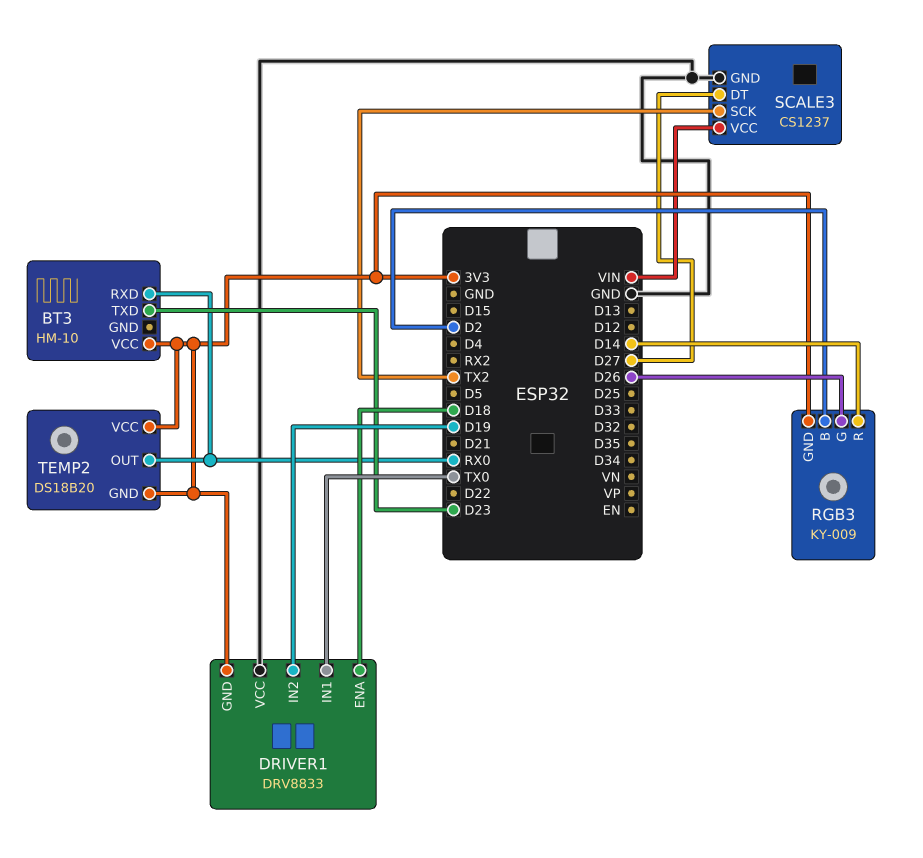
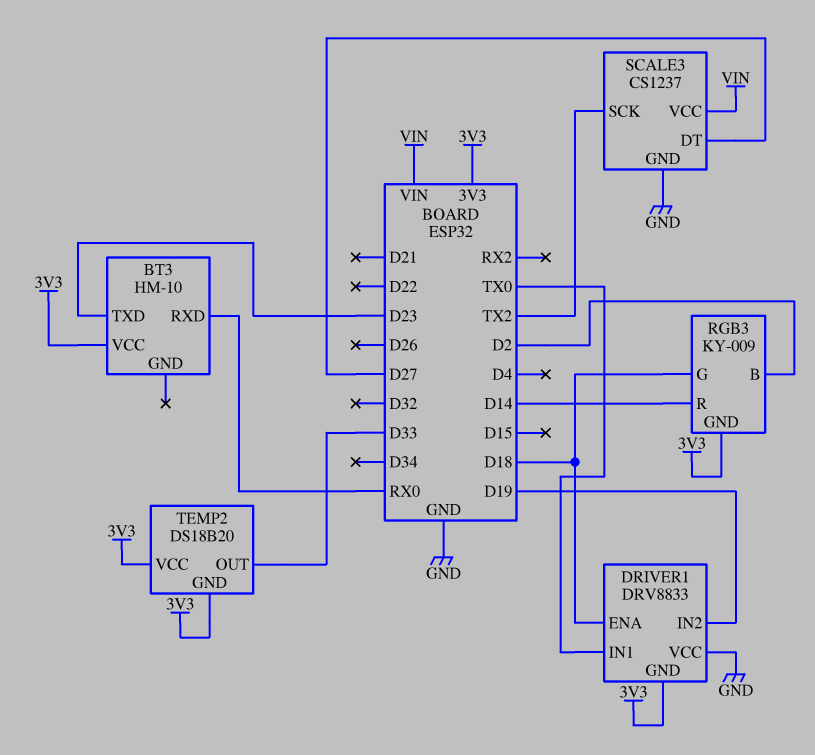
RGB3 pin G: D26 -> D18
TEMP2 pin OUT: RX0 -> D33

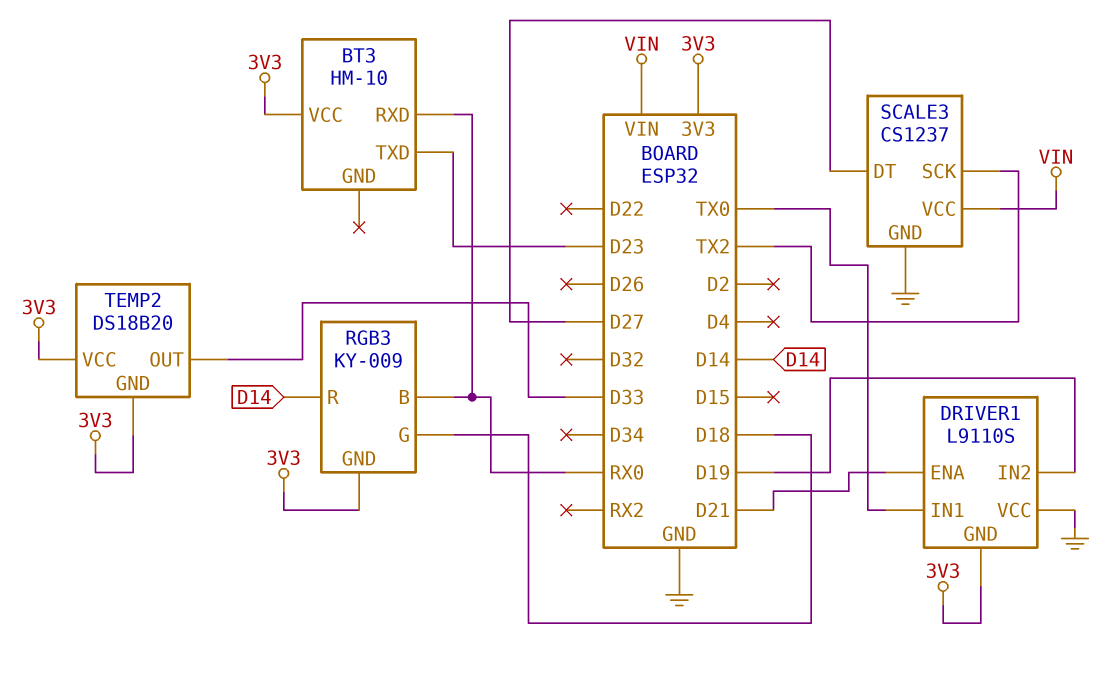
DRIVER1: DRV8833 -> L9110S
DRIVER1 pin ENA: D18 -> D21
RGB3 pin B: D2 -> RX0

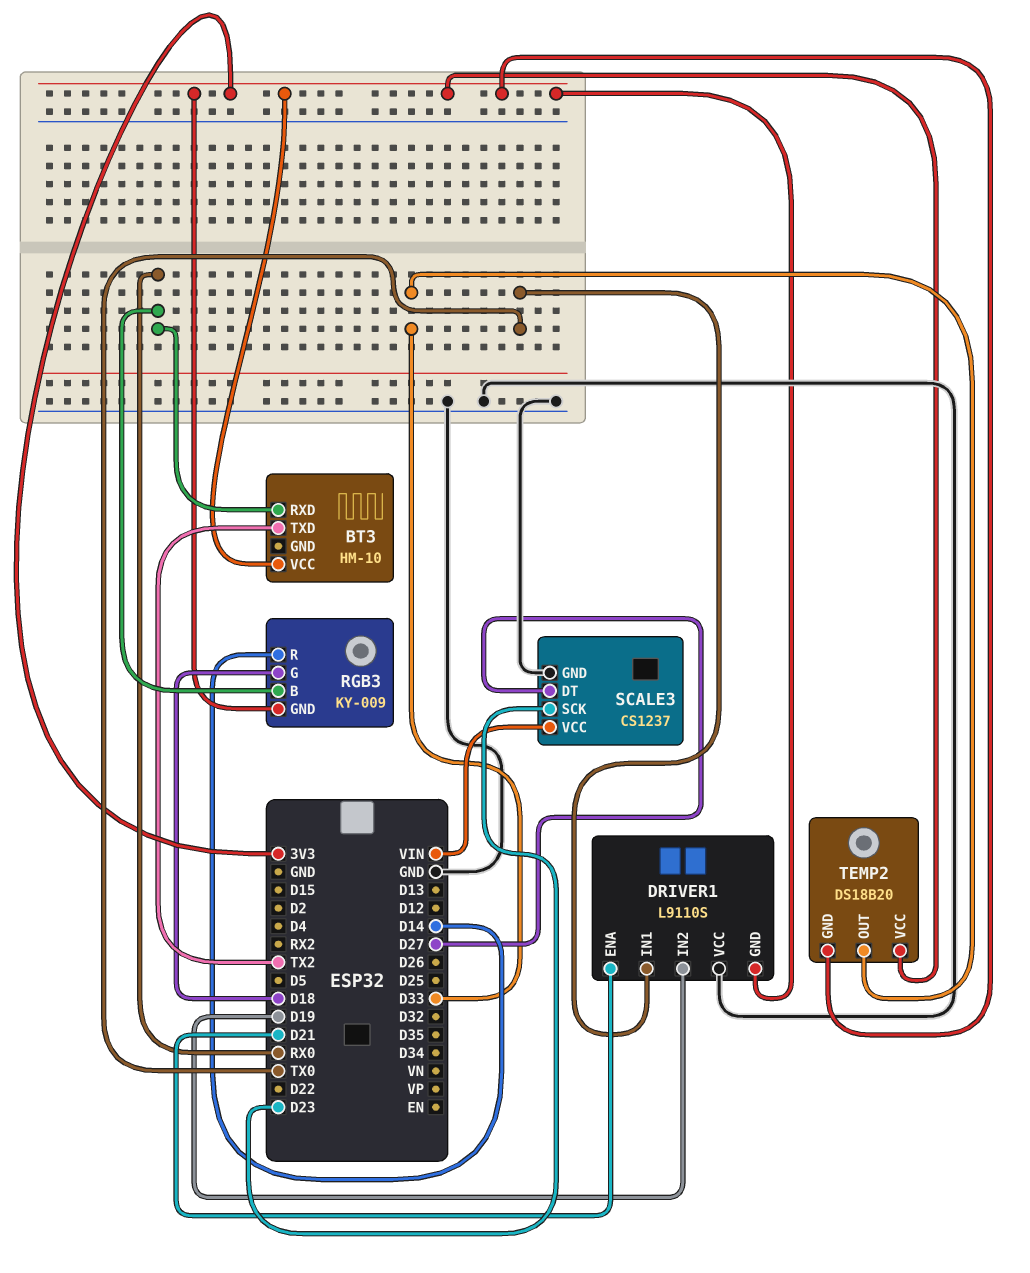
BT3 pin TXD: D23 -> TX2
SCALE3 pin SCK: TX2 -> D23

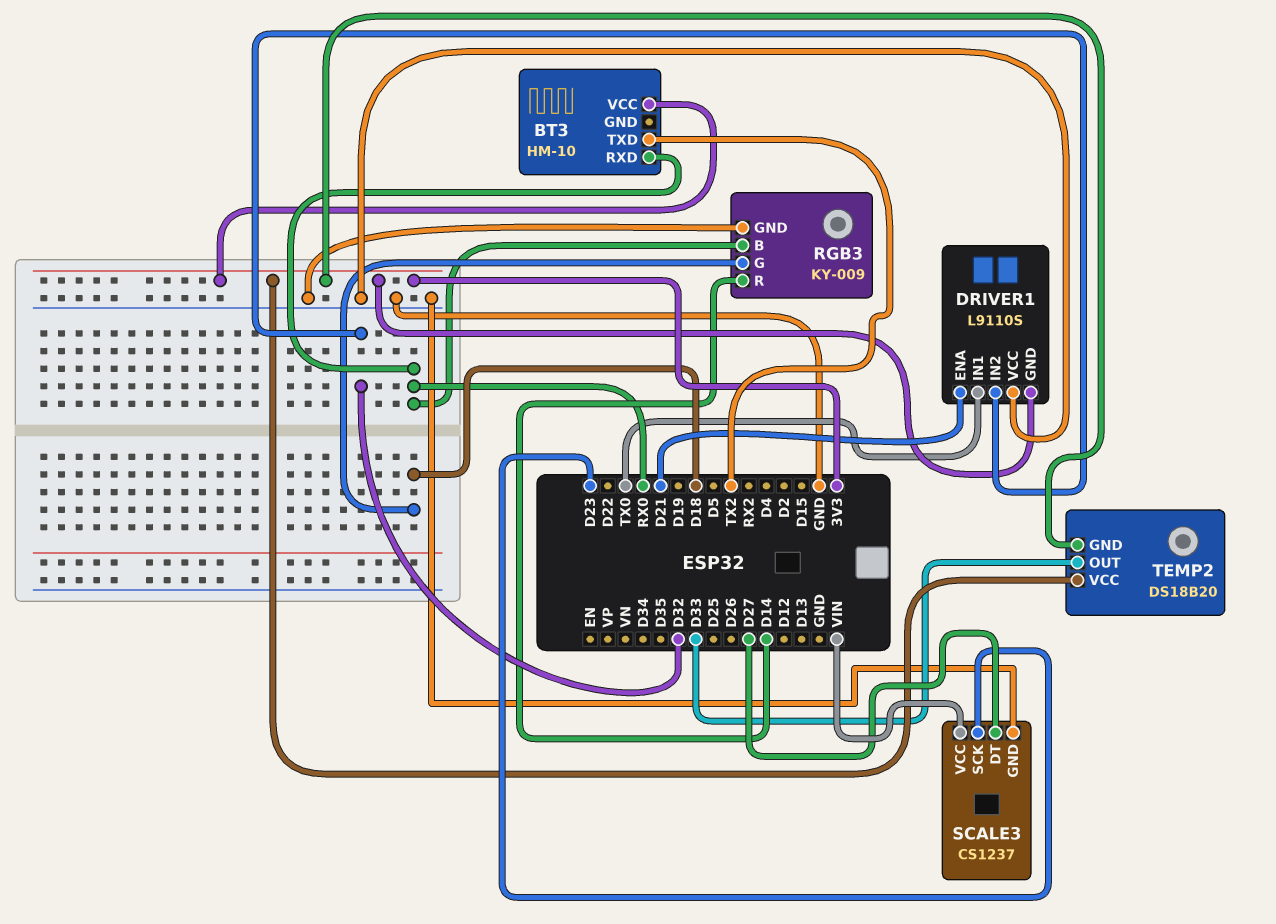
DRIVER1 pin IN2: D19 -> D32
RGB3 pin GND: 3V3 -> GND

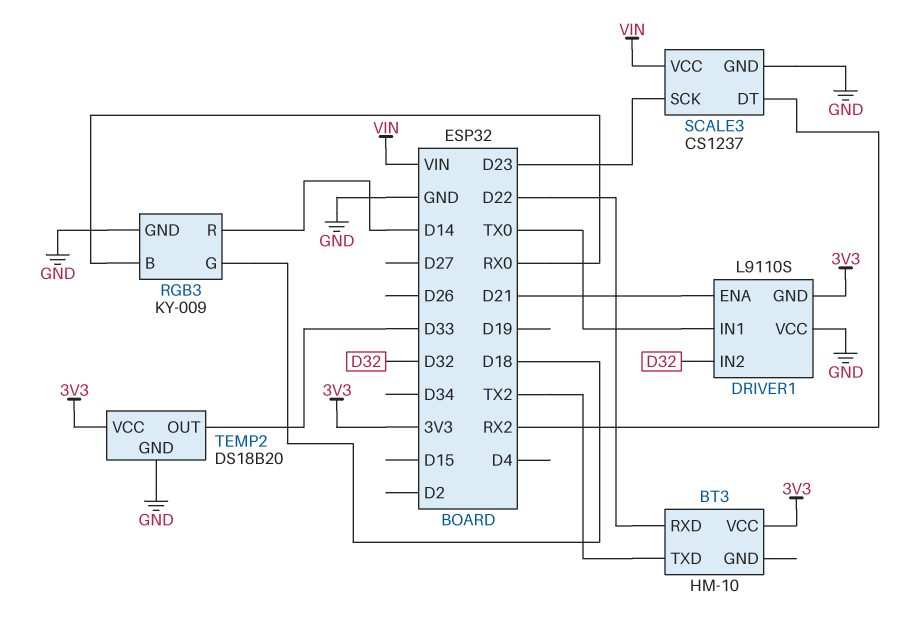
BT3 pin RXD: RX0 -> D22
SCALE3 pin DT: D27 -> RX2
TEMP2 pin GND: 3V3 -> GND

